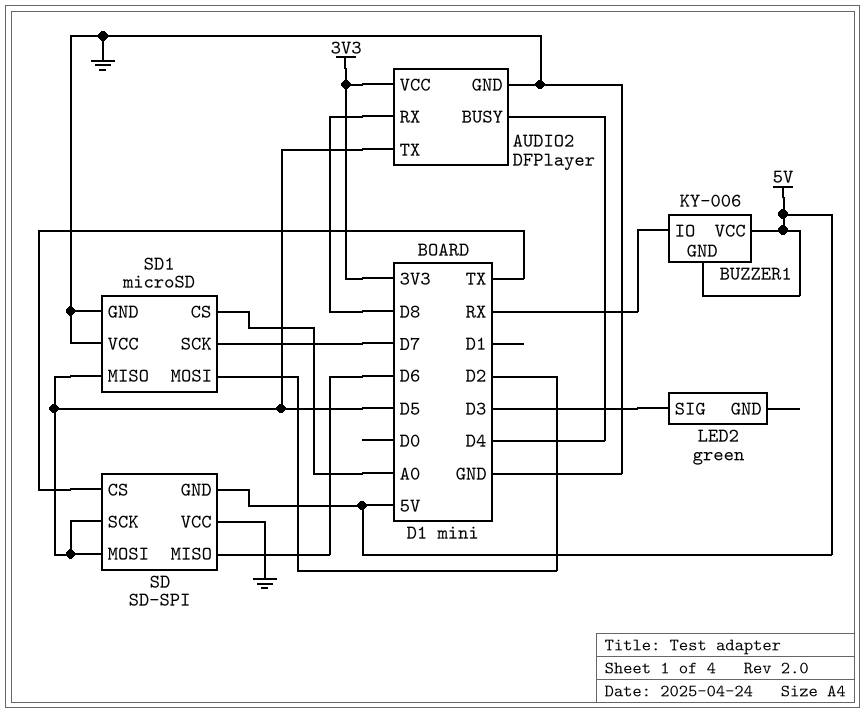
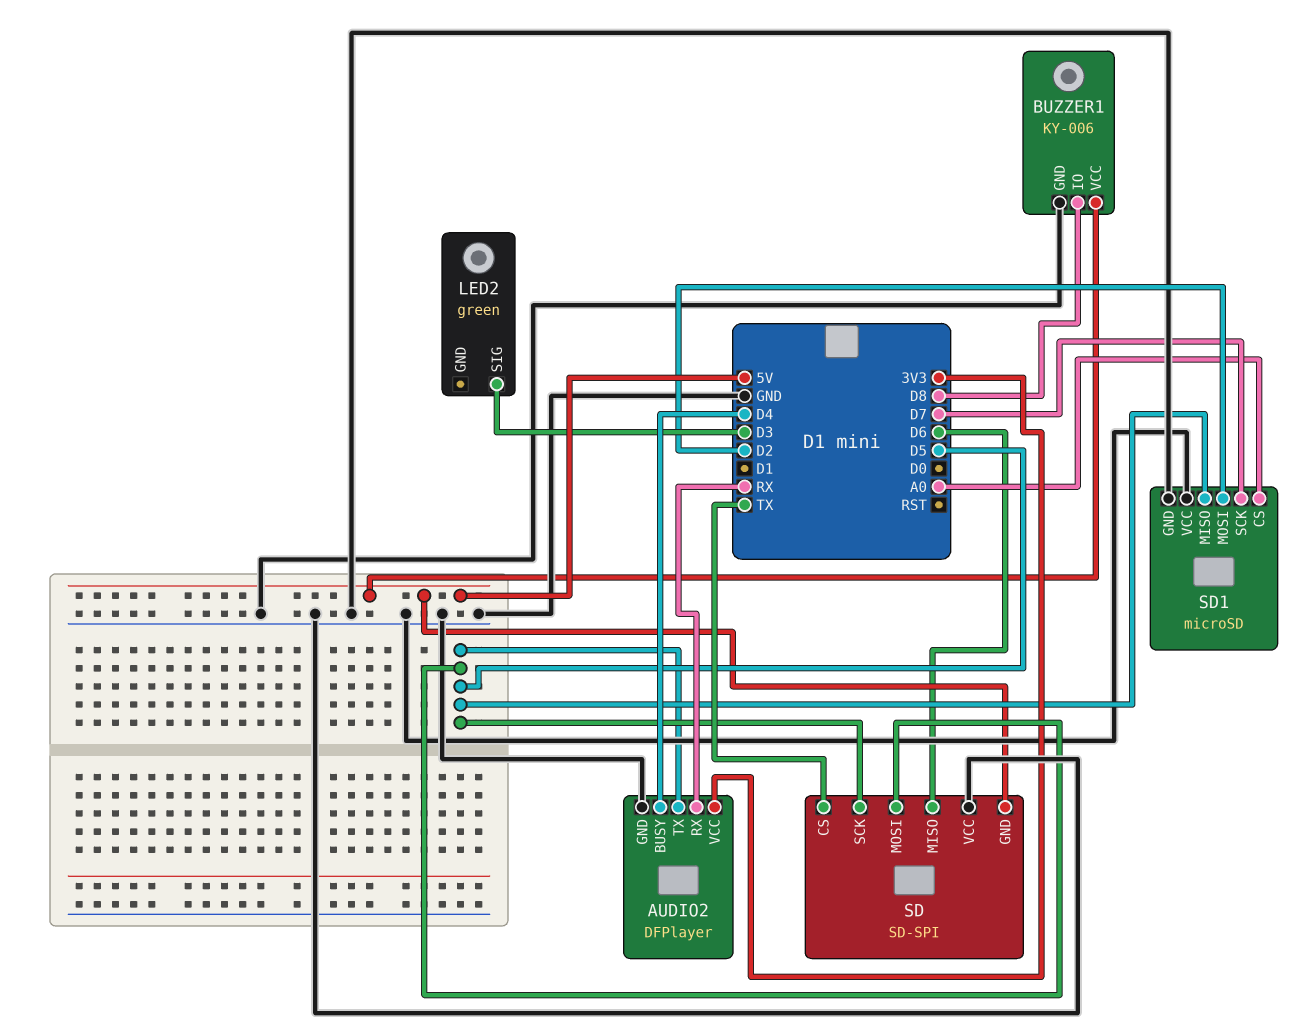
AUDIO2 pin RX: D8 -> RX
BUZZER1 pin GND: 5V -> GND
BUZZER1 pin IO: RX -> D8

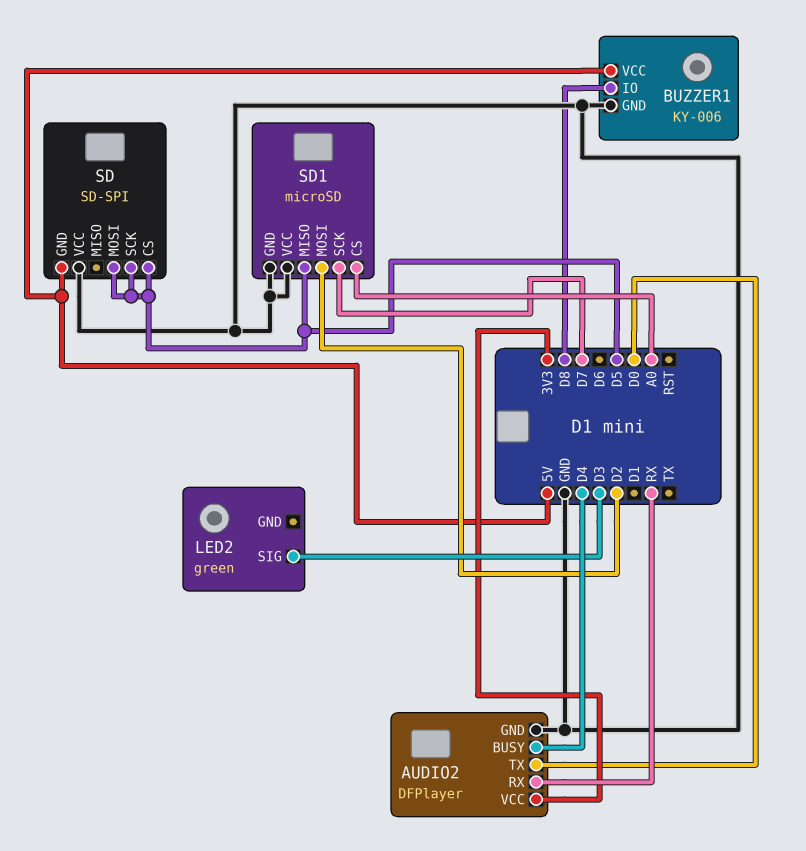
AUDIO2 pin TX: D5 -> D0
SD pin CS: TX -> D5
SD pin MISO: D6 -> none

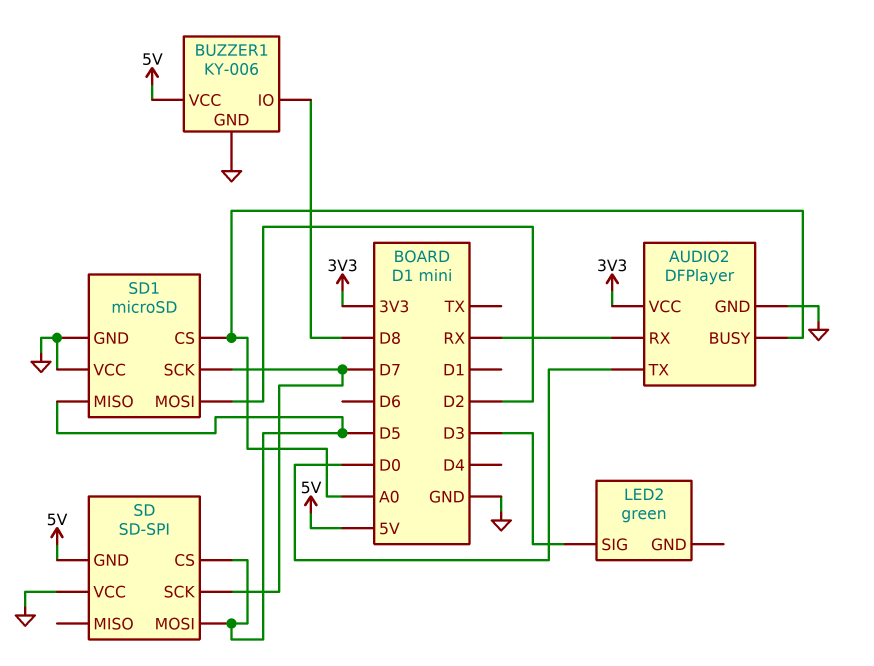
AUDIO2 pin BUSY: D4 -> A0
SD pin SCK: D5 -> D7

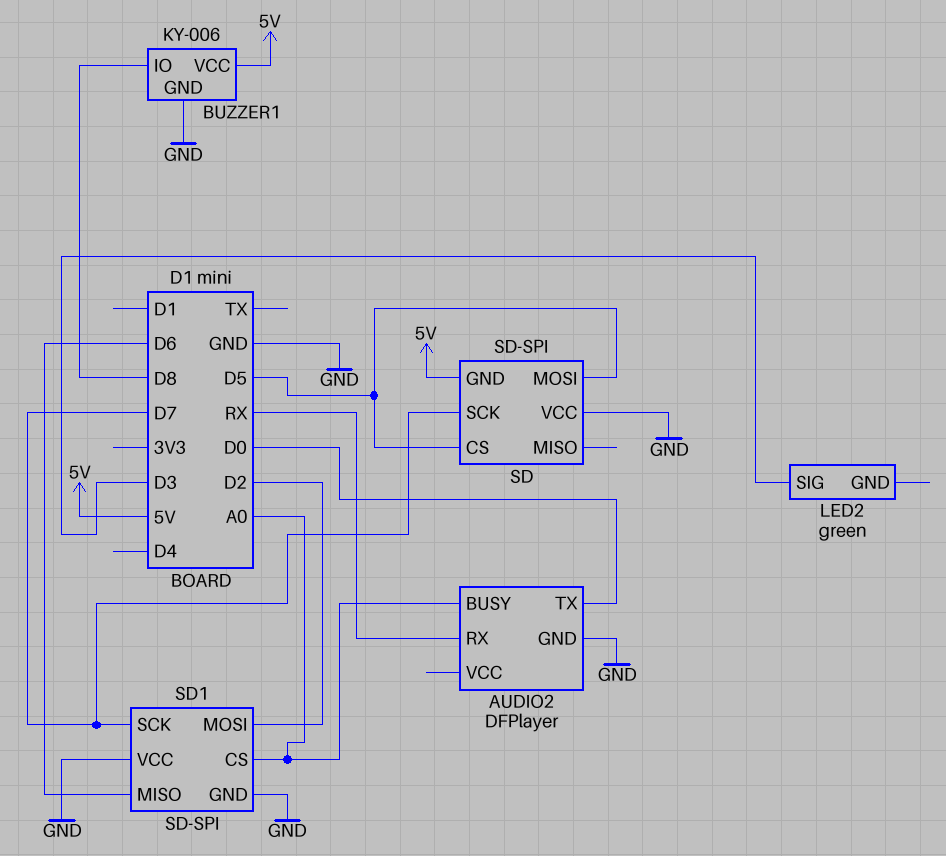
AUDIO2 pin VCC: 3V3 -> none
SD1: microSD -> SD-SPI
SD1 pin MISO: D5 -> D6

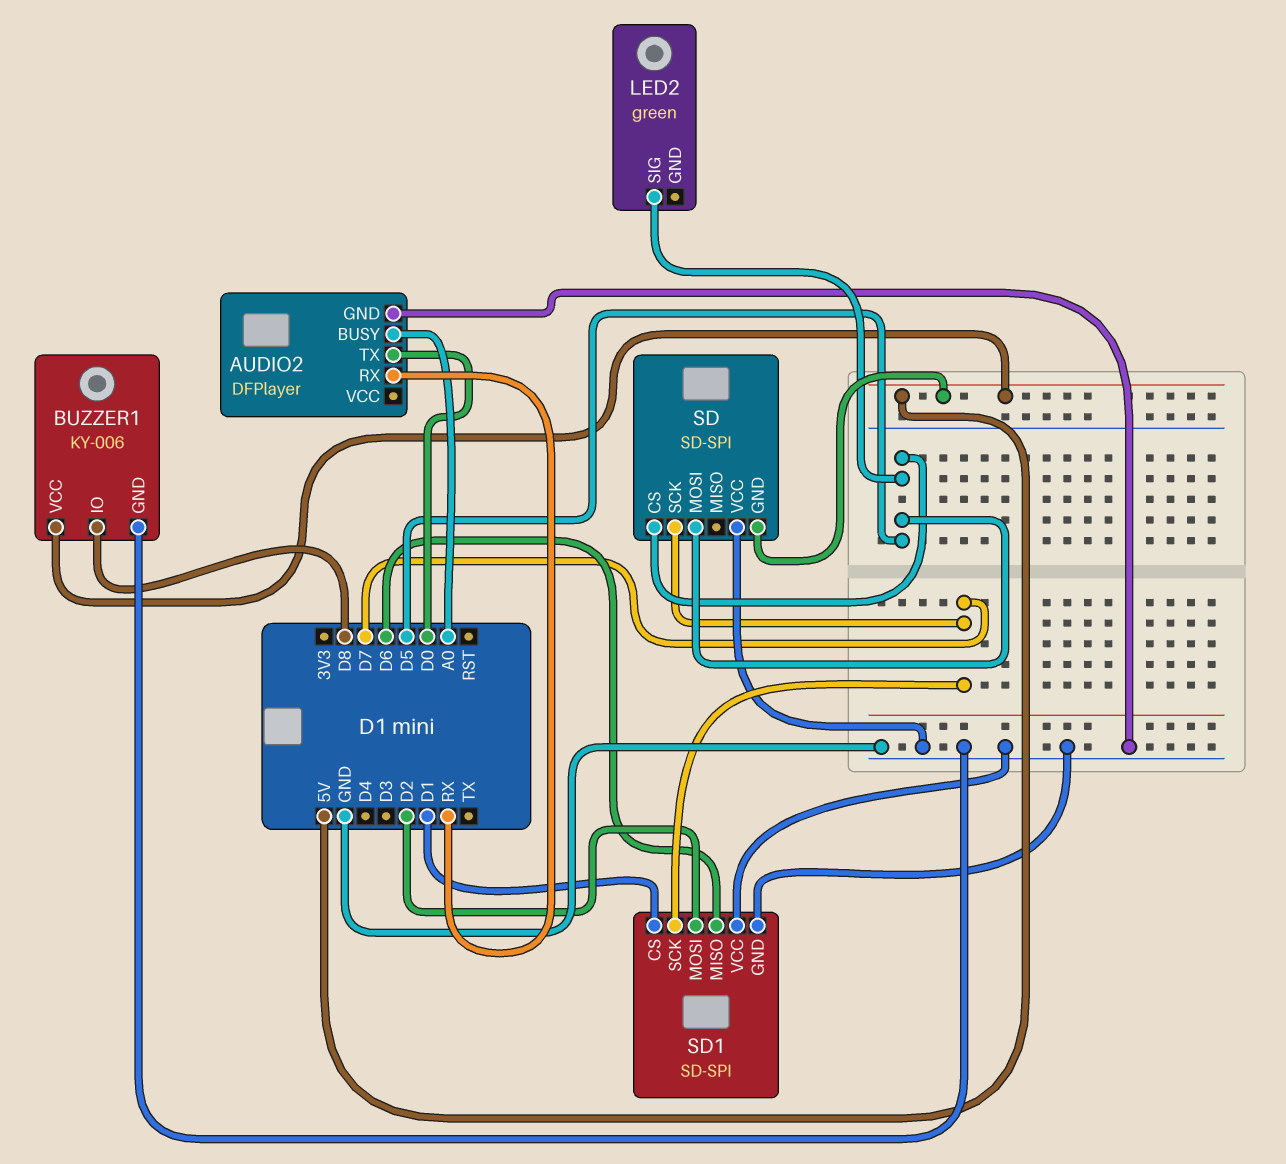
LED2 pin SIG: D3 -> D5
SD1 pin CS: A0 -> D1

